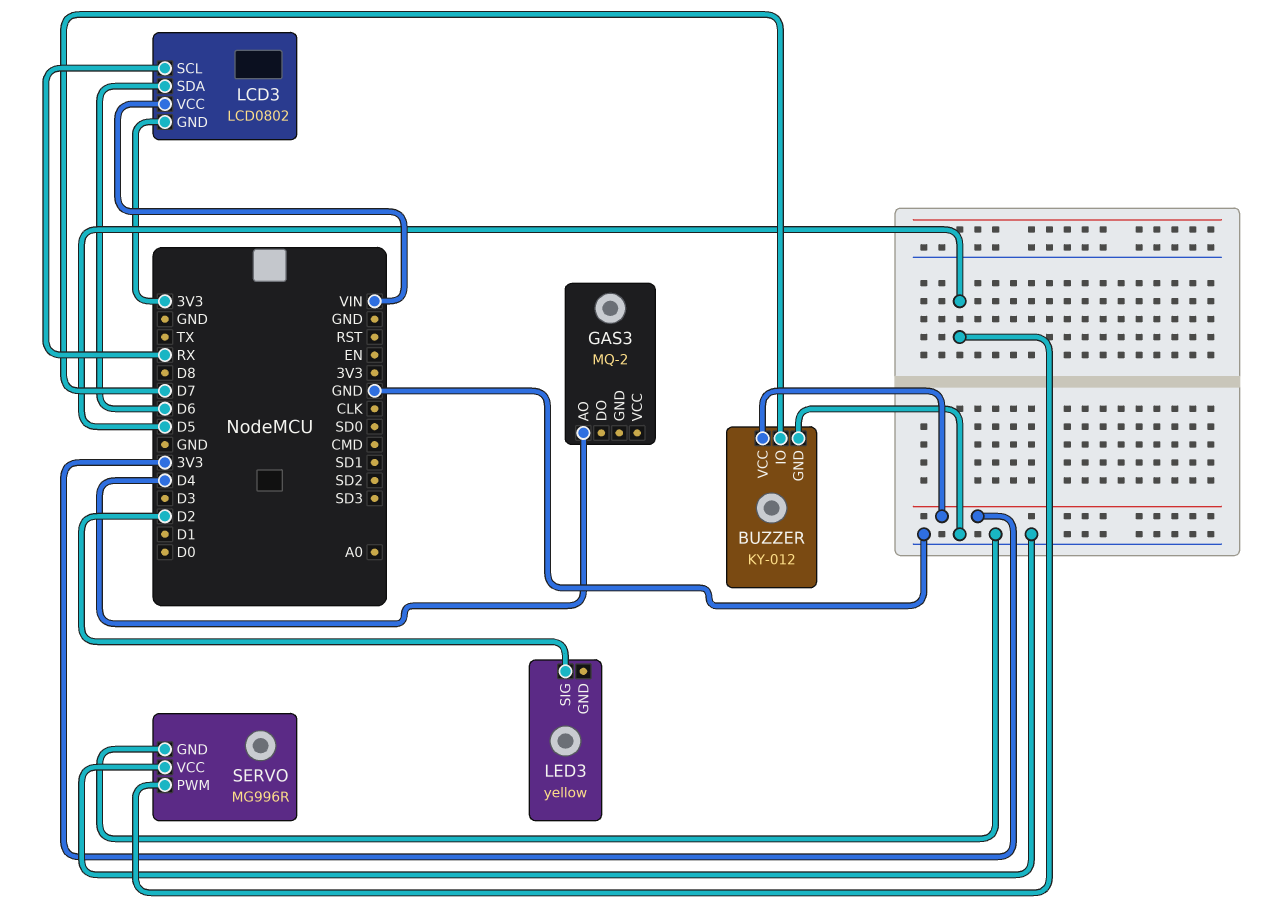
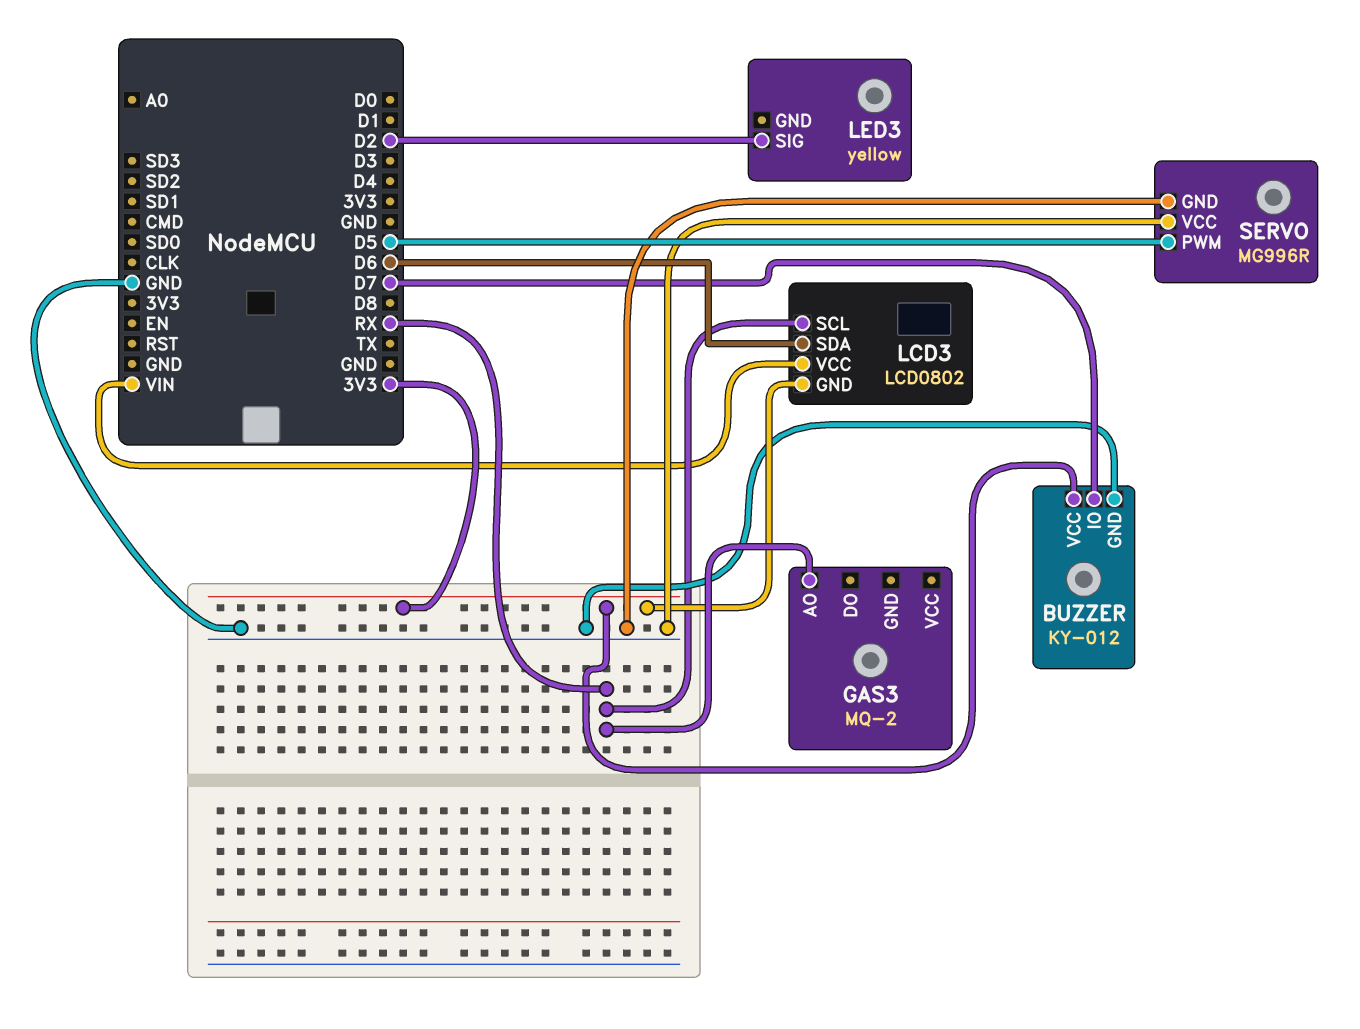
GAS3 pin AO: D4 -> RX

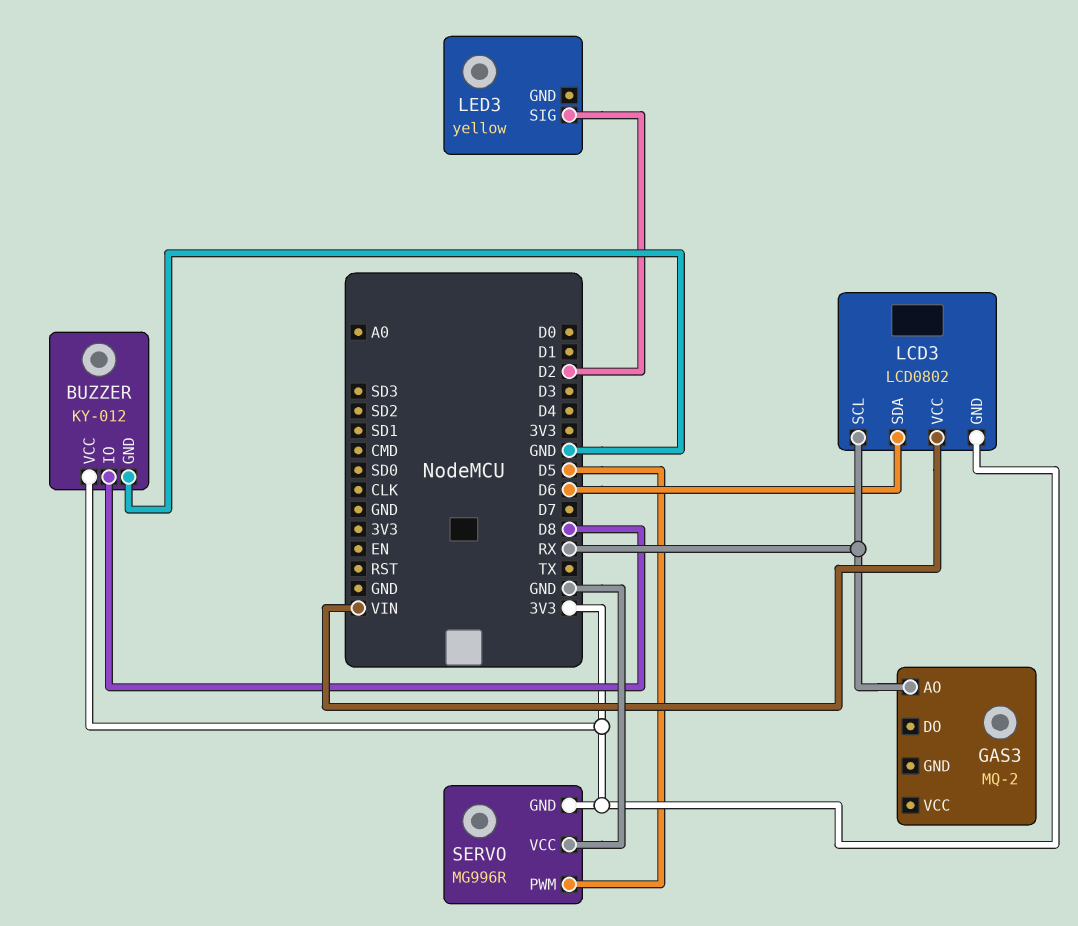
BUZZER pin IO: D7 -> D8
SERVO pin GND: GND -> 3V3

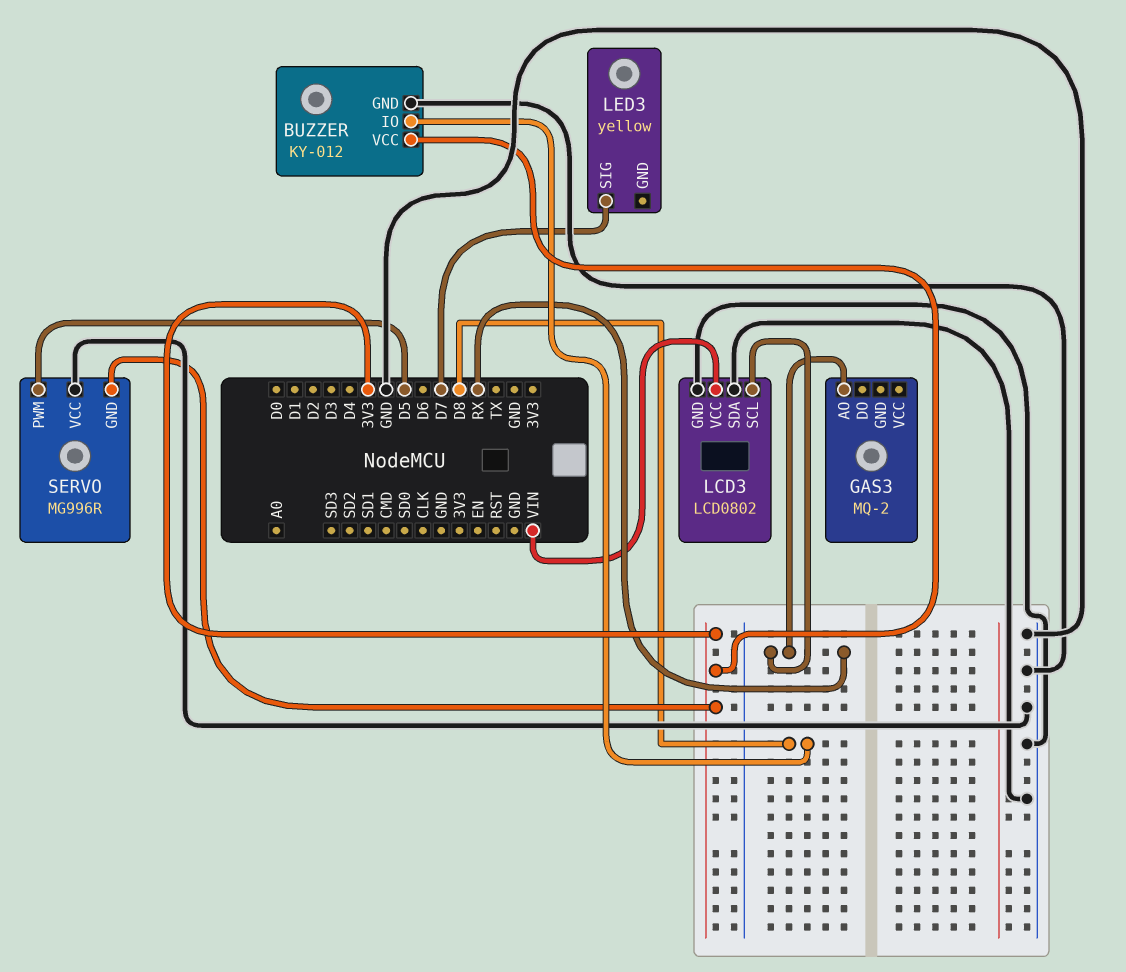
LCD3 pin GND: 3V3 -> GND
LCD3 pin SDA: D6 -> GND
LED3 pin SIG: D2 -> D7

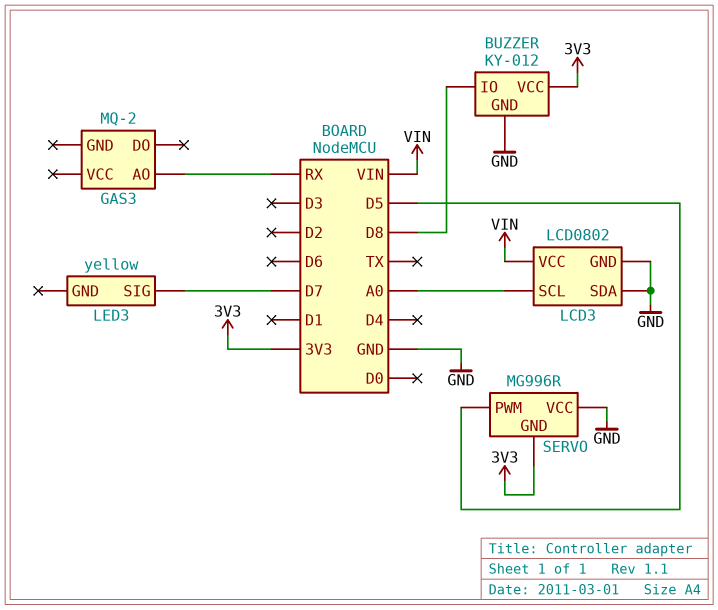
LCD3 pin SCL: RX -> A0

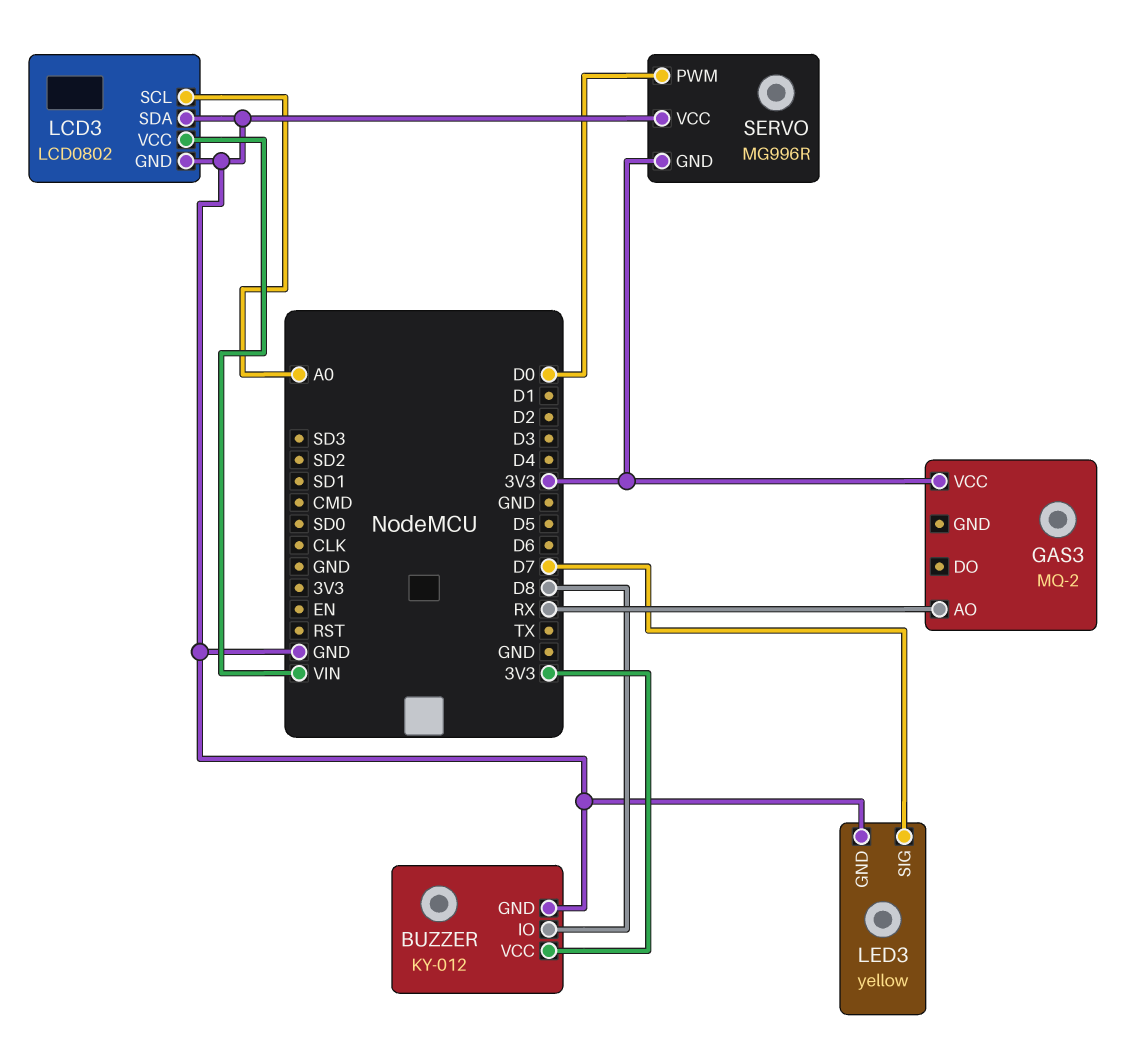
GAS3 pin VCC: none -> 3V3
LED3 pin GND: none -> GND
SERVO pin PWM: D5 -> D0

